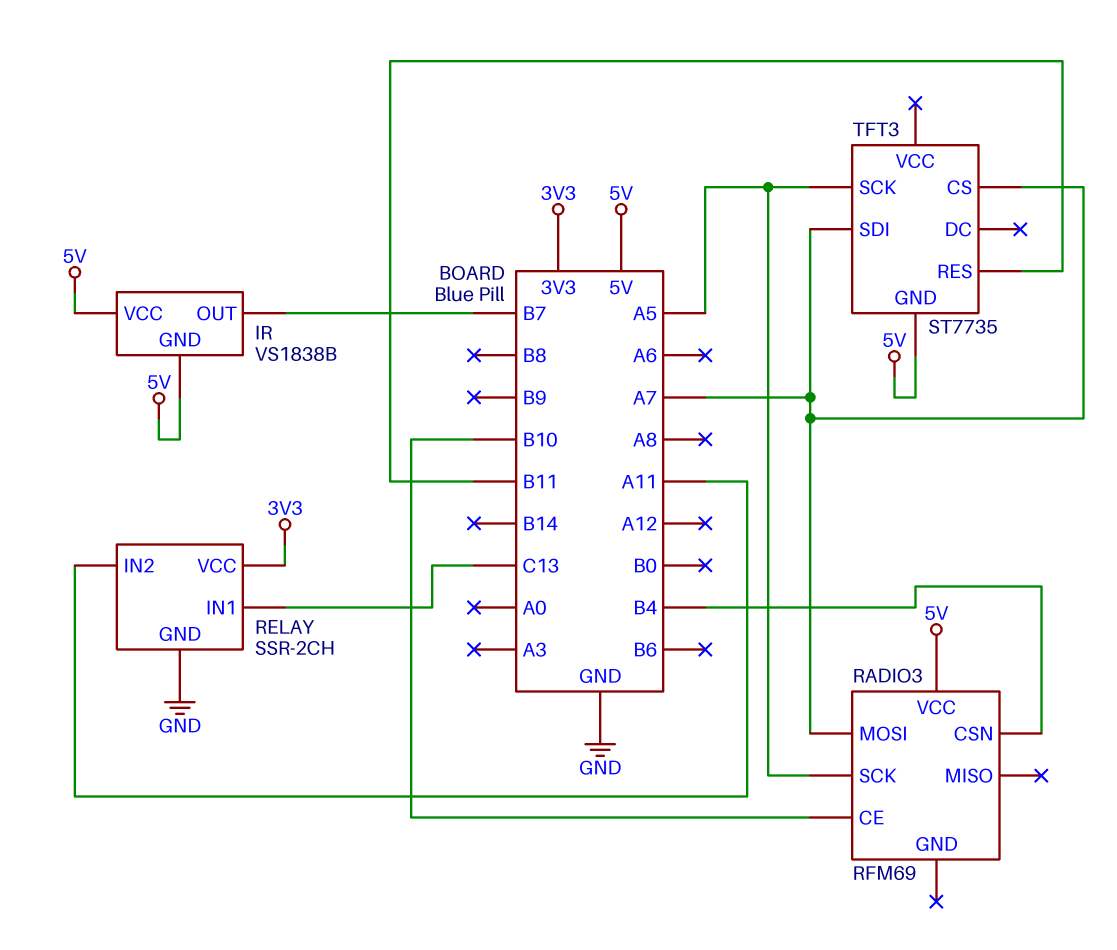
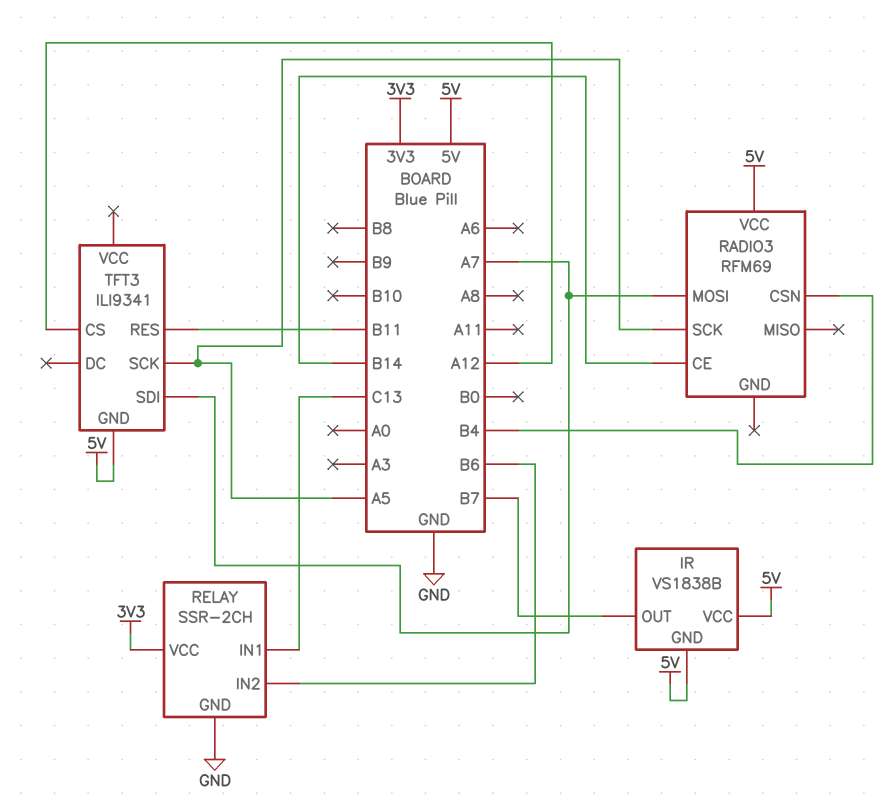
RADIO3 pin CE: B10 -> B14
RELAY pin IN2: A11 -> B6
TFT3: ST7735 -> ILI9341
TFT3 pin CS: A7 -> A12

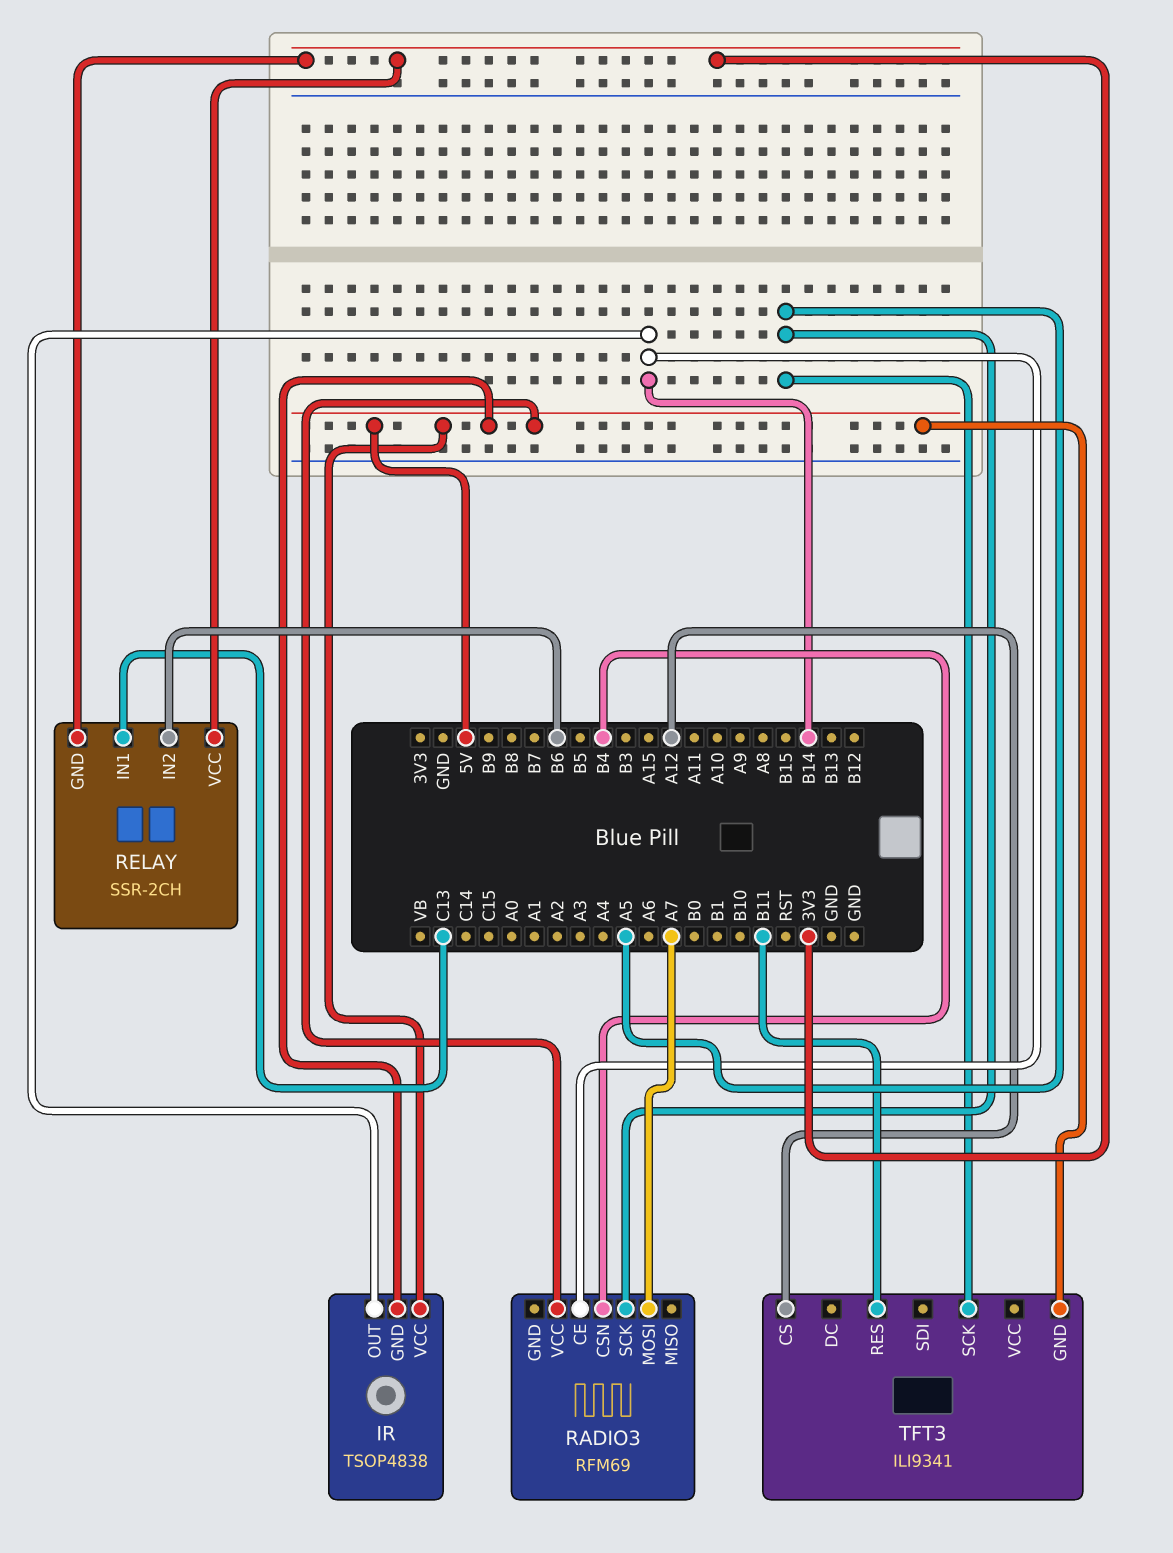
IR: VS1838B -> TSOP4838
IR pin OUT: B7 -> B14
RELAY pin GND: GND -> 3V3
TFT3 pin SDI: A7 -> none

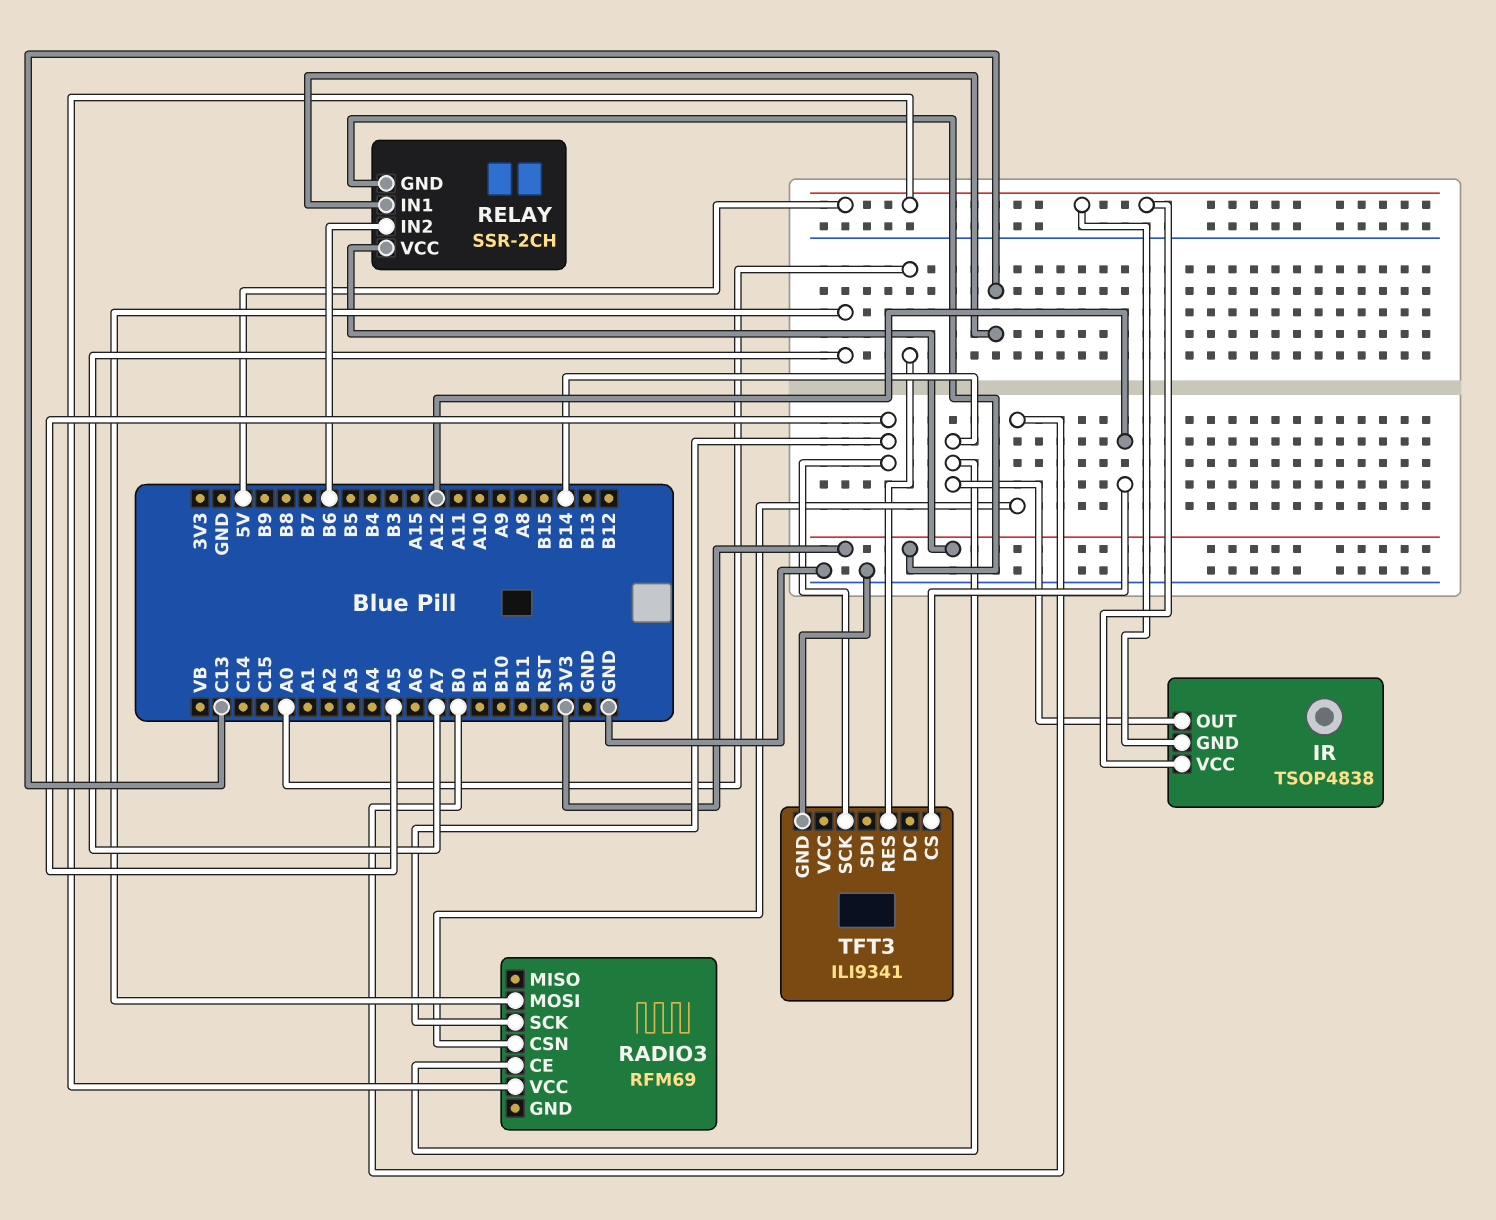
RADIO3 pin CSN: B4 -> B0
TFT3 pin GND: 5V -> GND
TFT3 pin RES: B11 -> A0

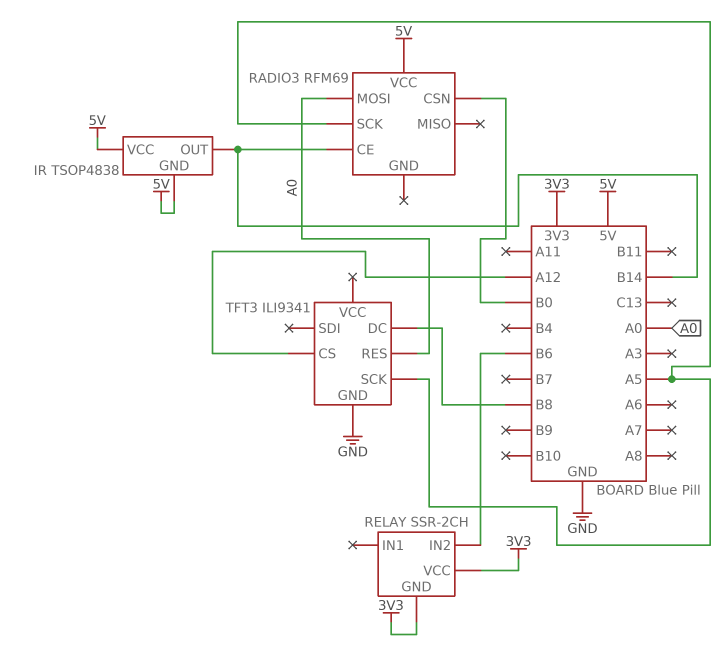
RADIO3 pin MOSI: A7 -> A0
RELAY pin IN1: C13 -> none
TFT3 pin DC: none -> B8

